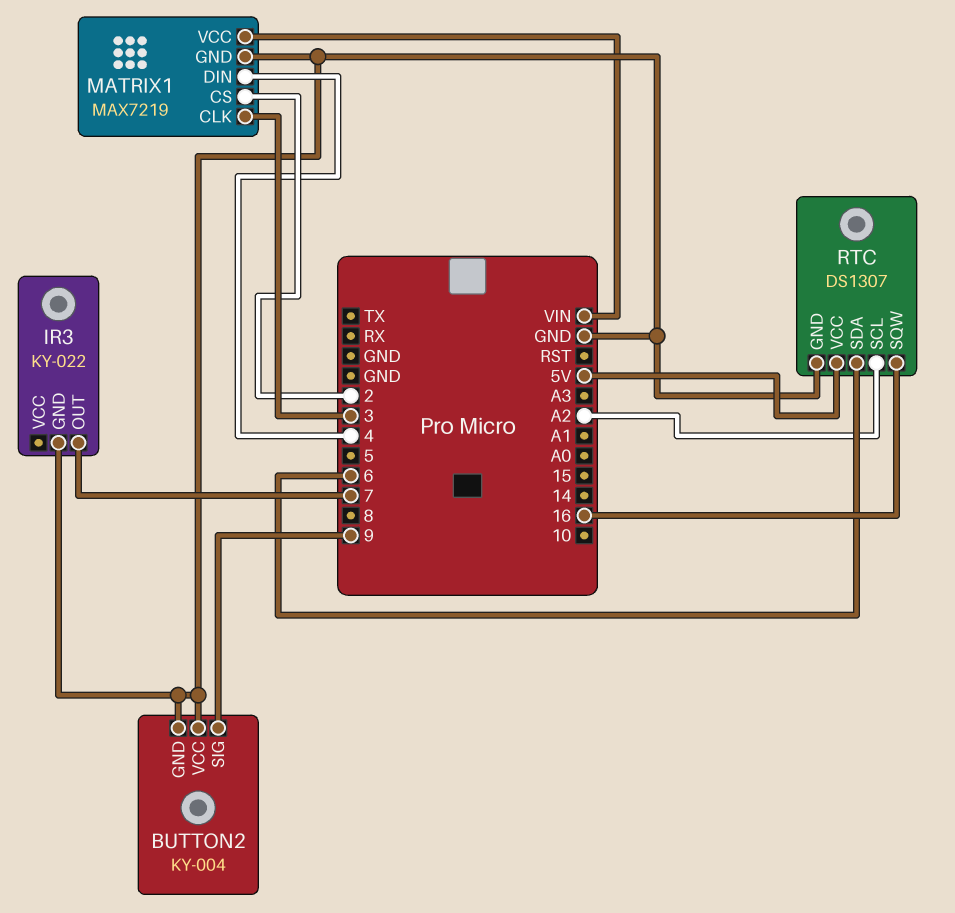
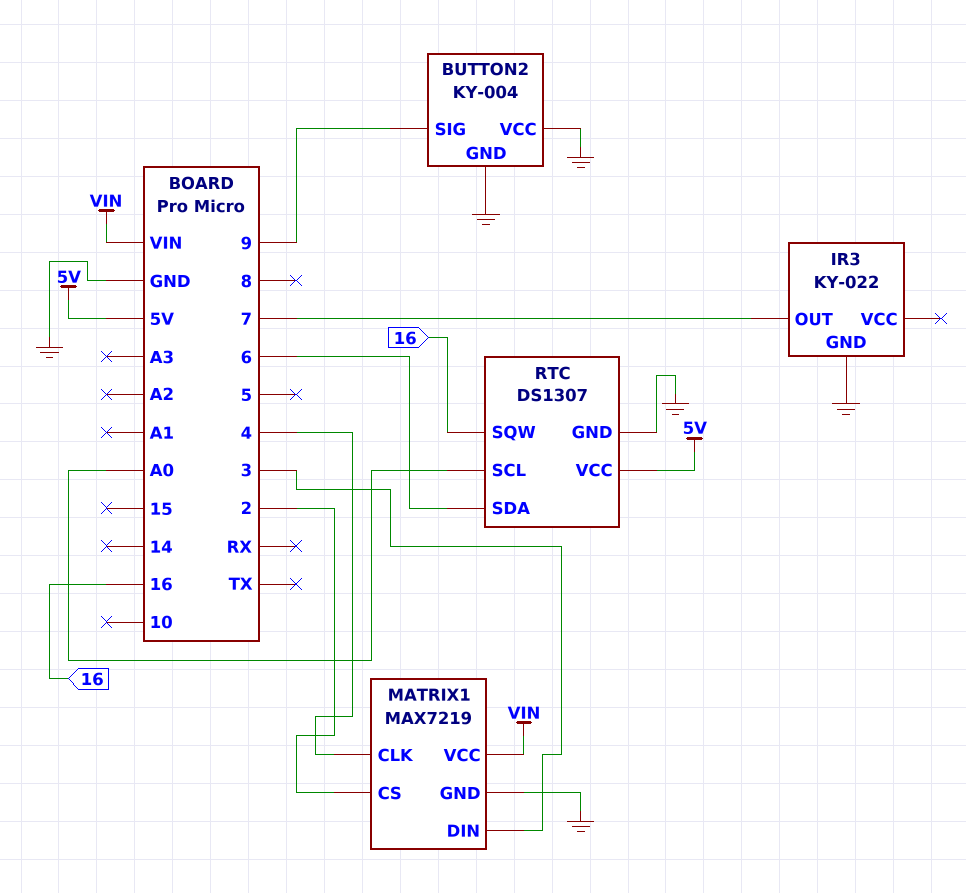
MATRIX1 pin CLK: 3 -> 4
MATRIX1 pin DIN: 4 -> 3
RTC pin SCL: A2 -> A0

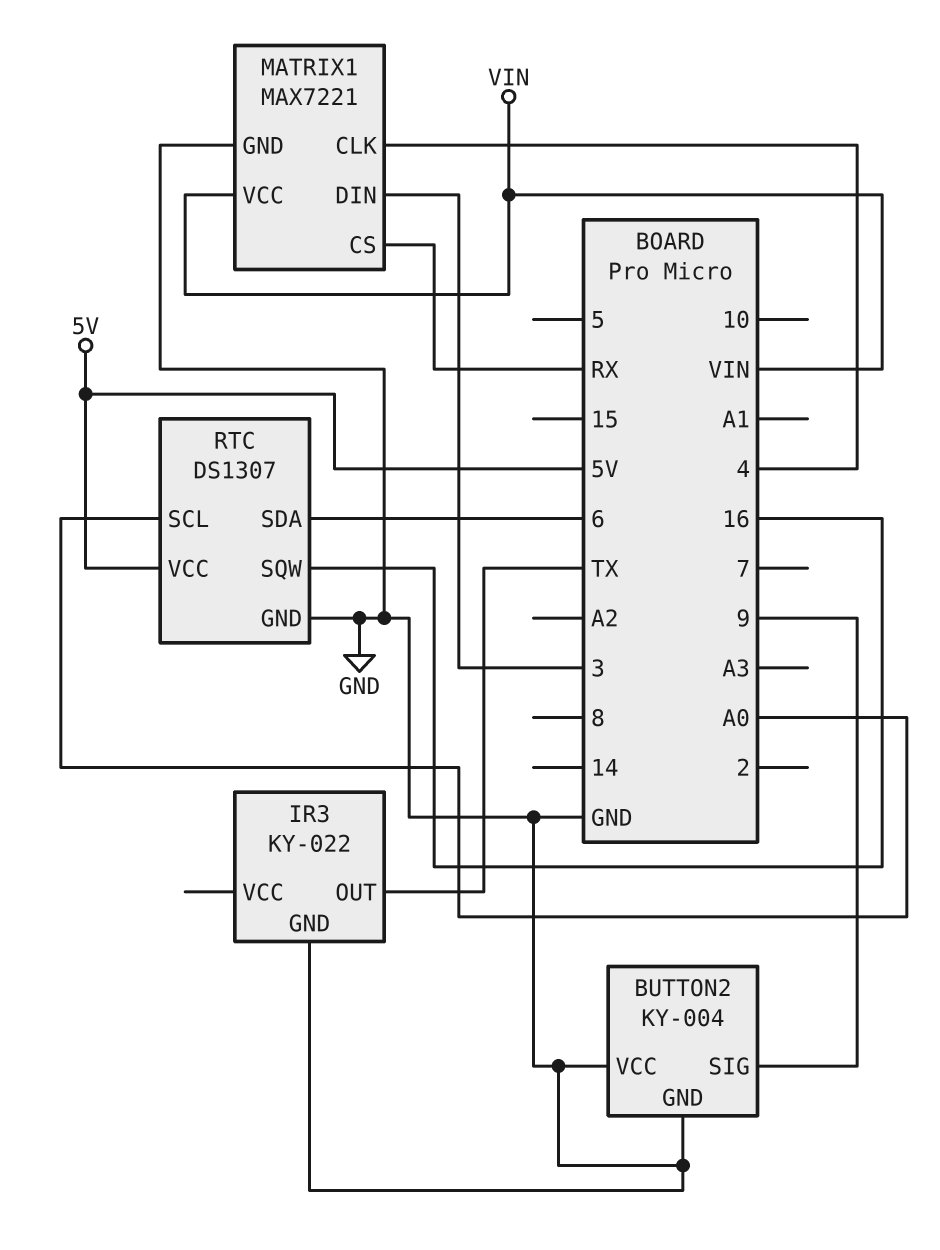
IR3 pin OUT: 7 -> TX
MATRIX1: MAX7219 -> MAX7221
MATRIX1 pin CS: 2 -> RX

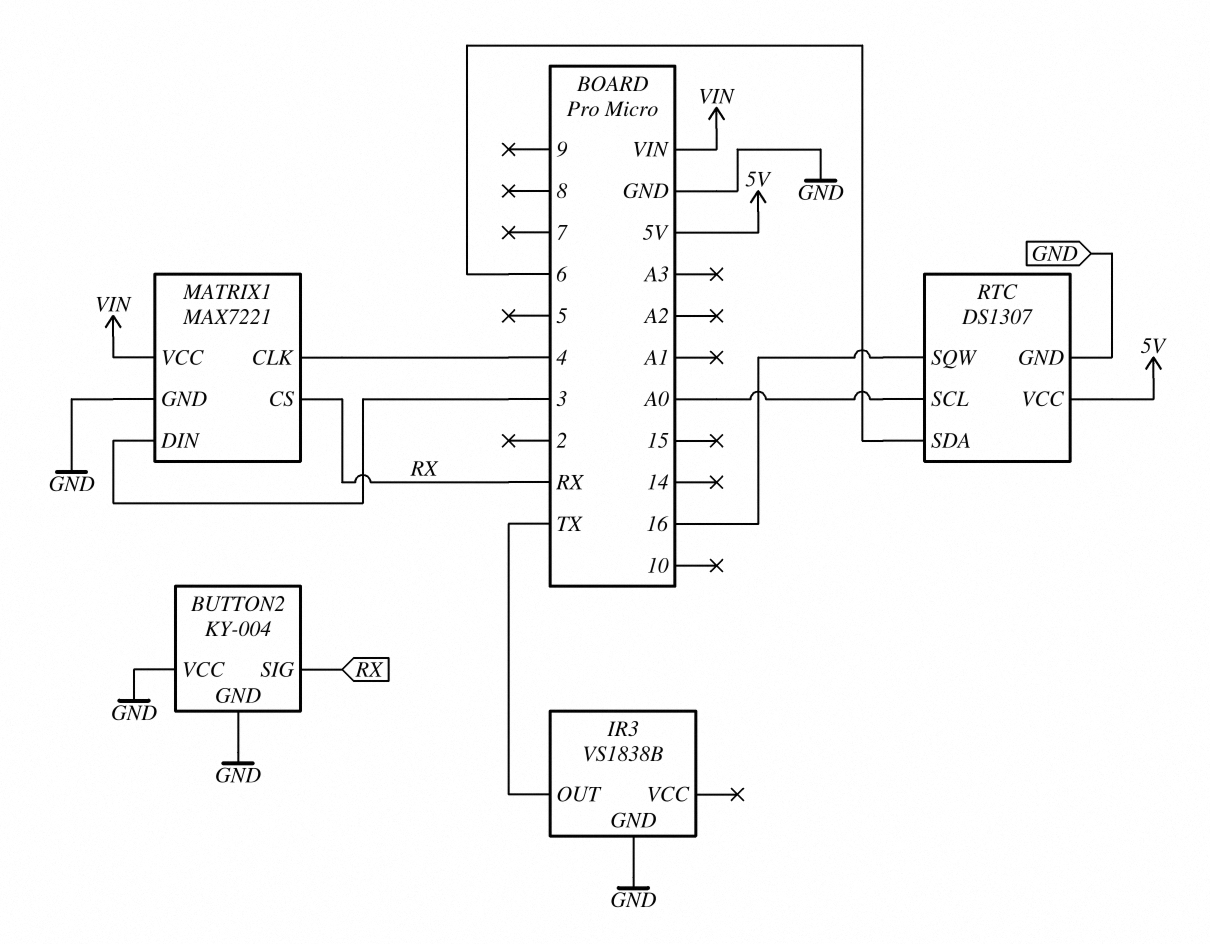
BUTTON2 pin SIG: 9 -> RX
IR3: KY-022 -> VS1838B

